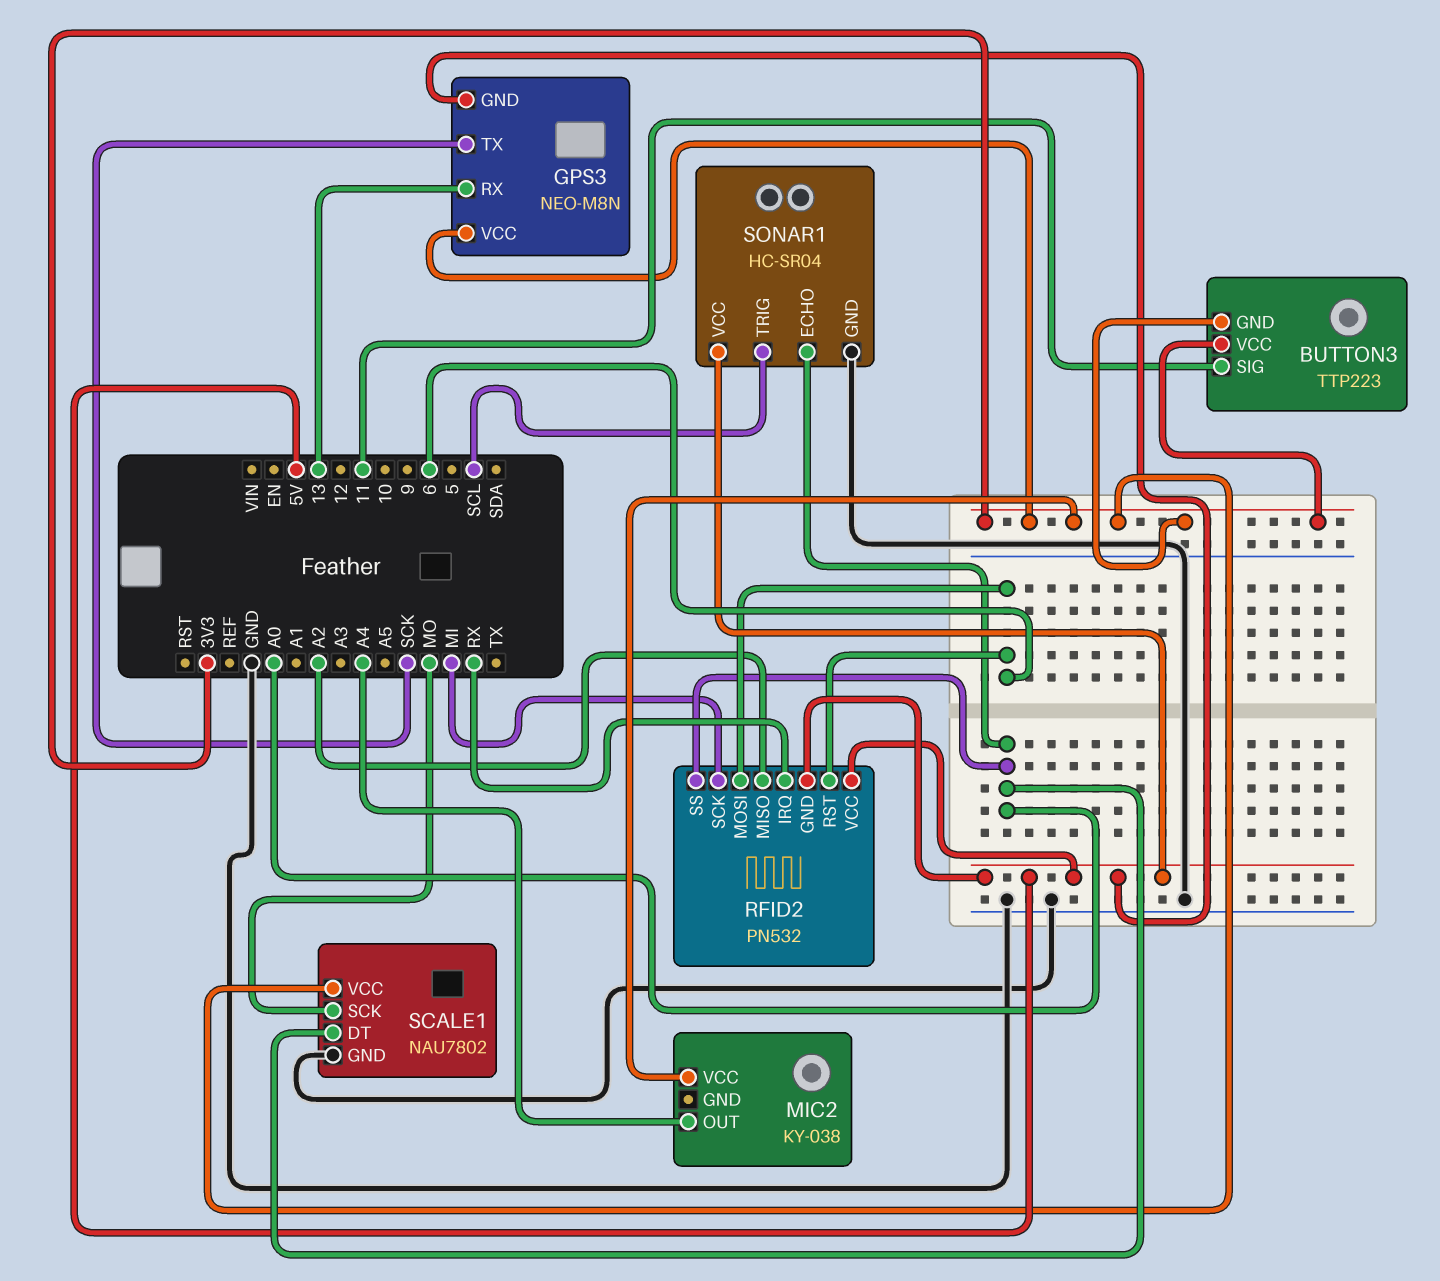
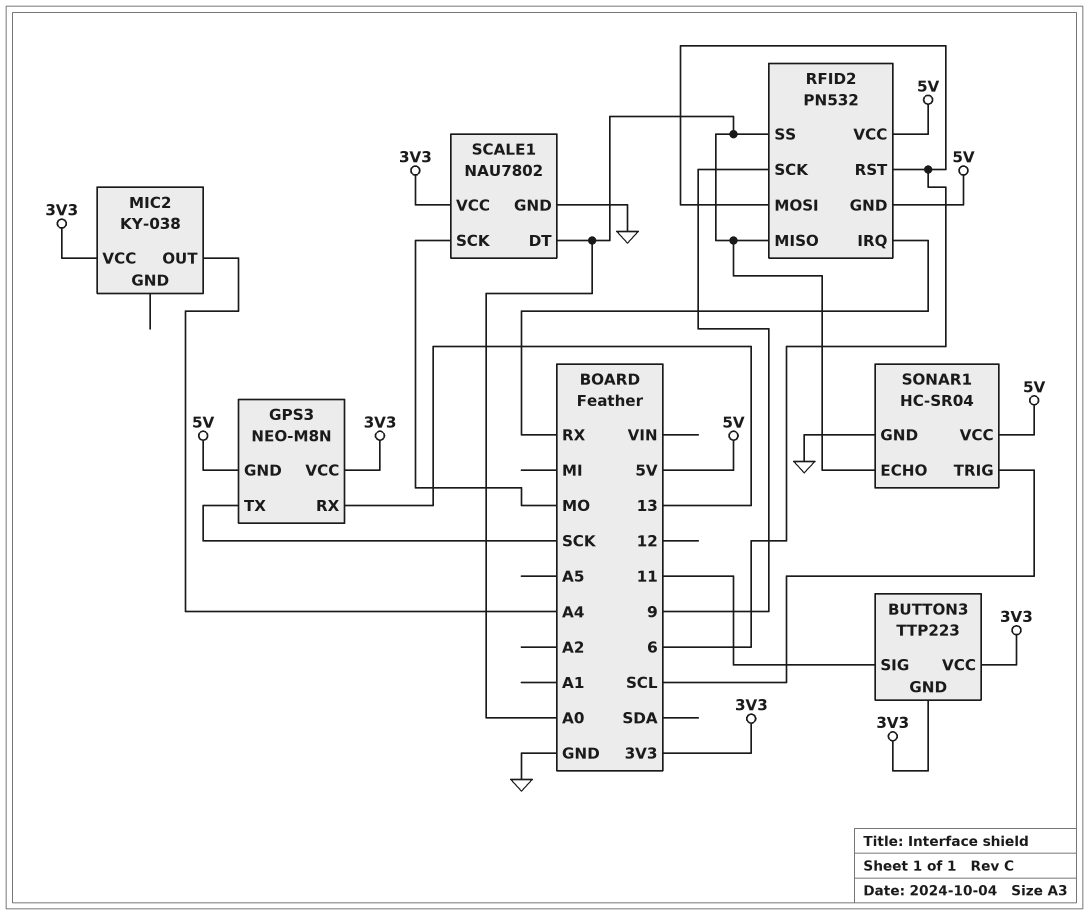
RFID2 pin MISO: A2 -> A0
RFID2 pin SCK: MI -> 9

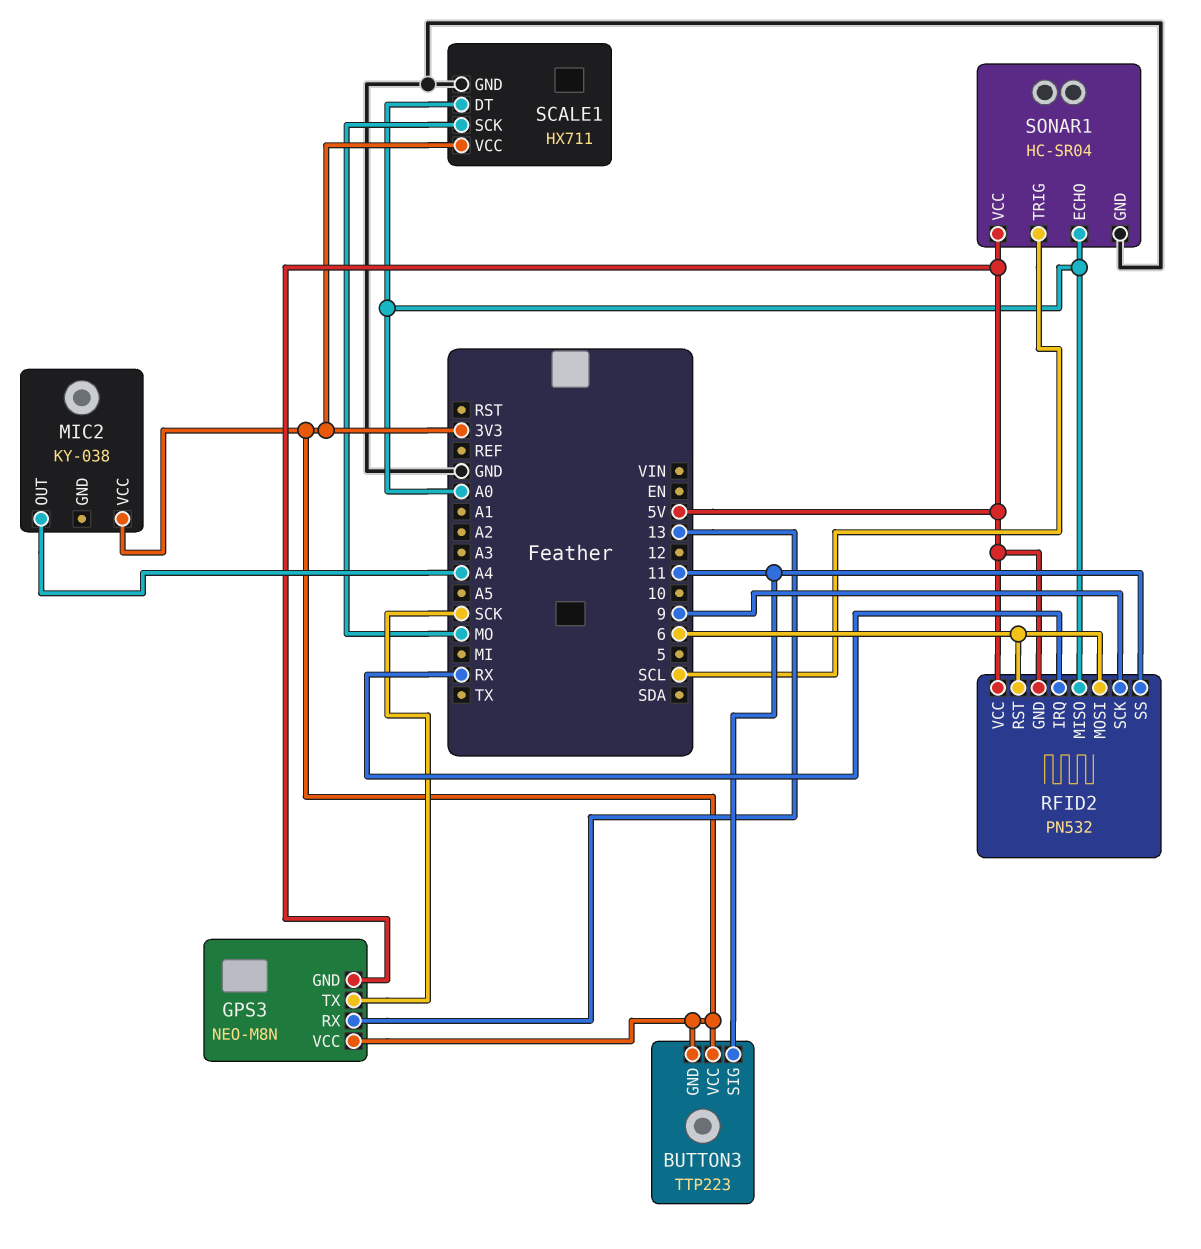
RFID2 pin SS: A0 -> 11
SCALE1: NAU7802 -> HX711

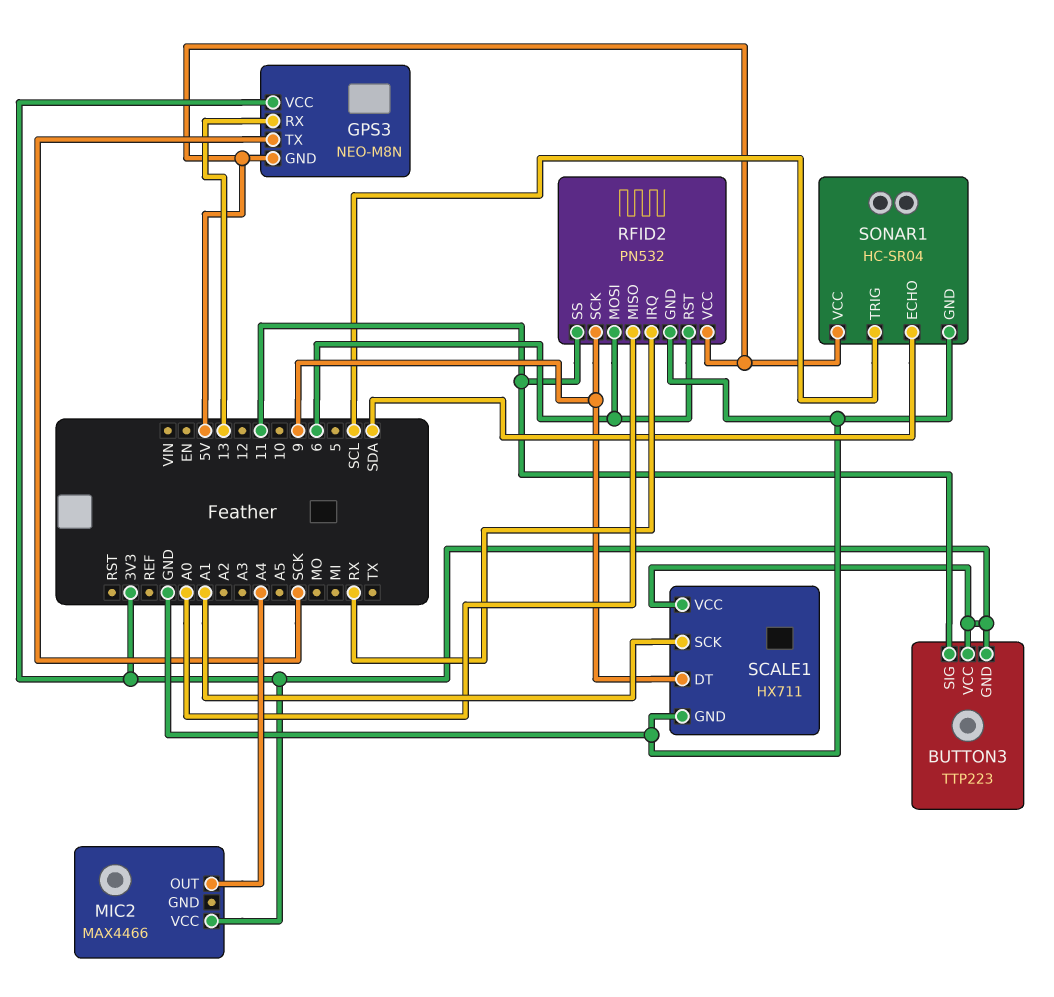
MIC2: KY-038 -> MAX4466
RFID2 pin GND: 5V -> GND
SCALE1 pin DT: A0 -> 9
SCALE1 pin SCK: MO -> A1
SONAR1 pin ECHO: A0 -> SDA

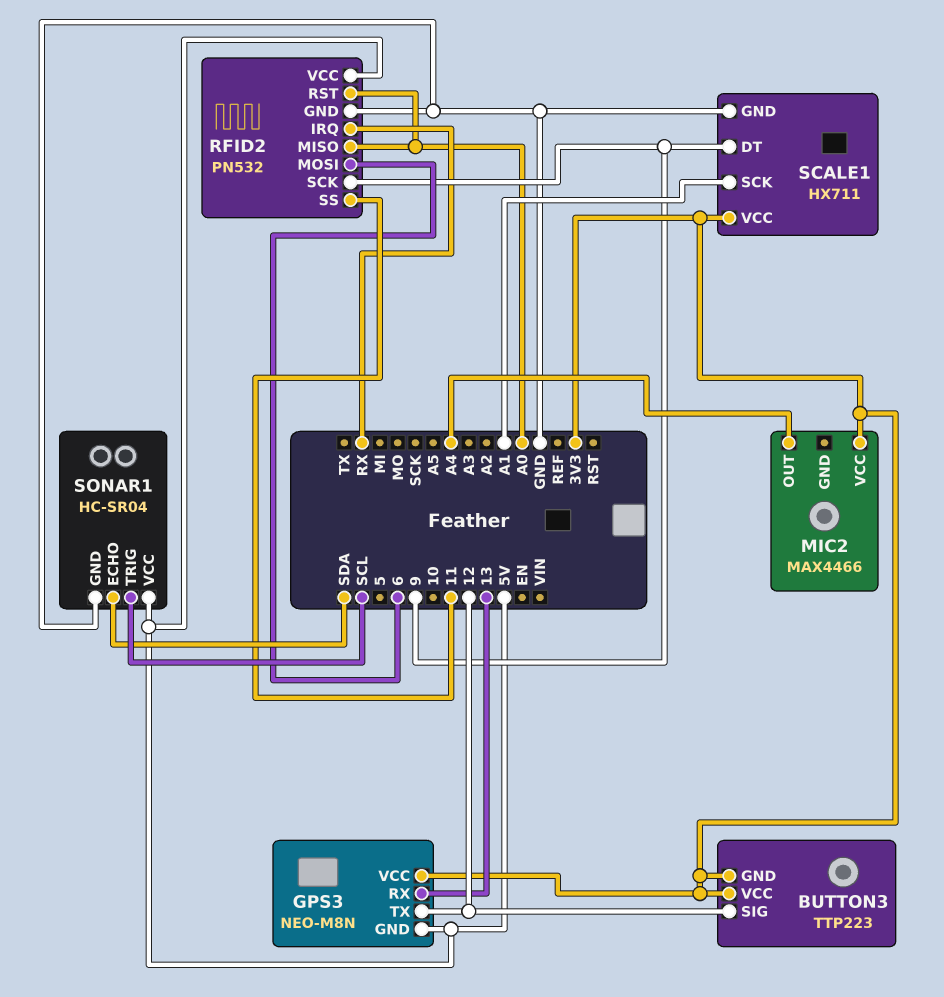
BUTTON3 pin SIG: 11 -> 12
GPS3 pin TX: SCK -> 12
RFID2 pin RST: 6 -> A0

